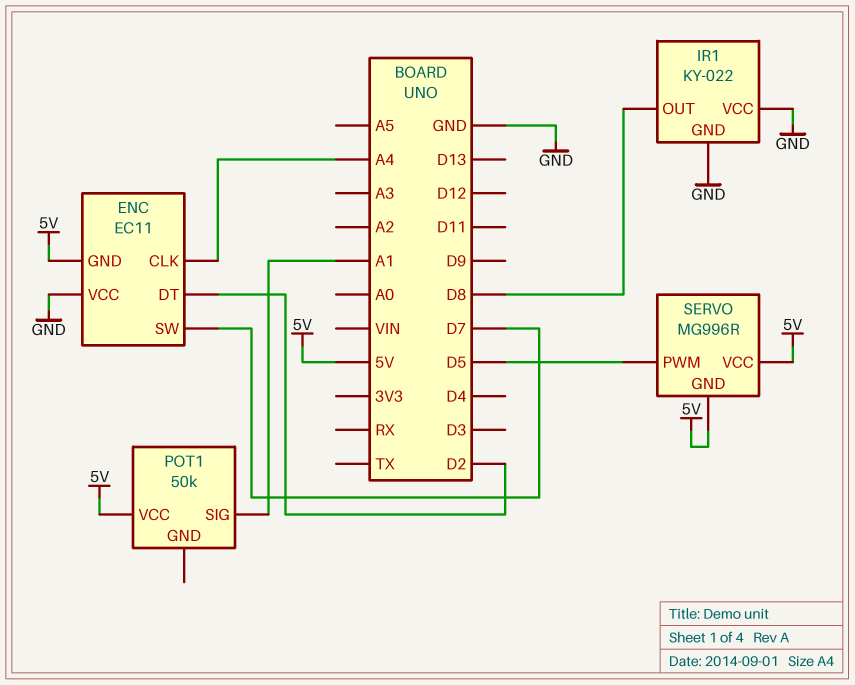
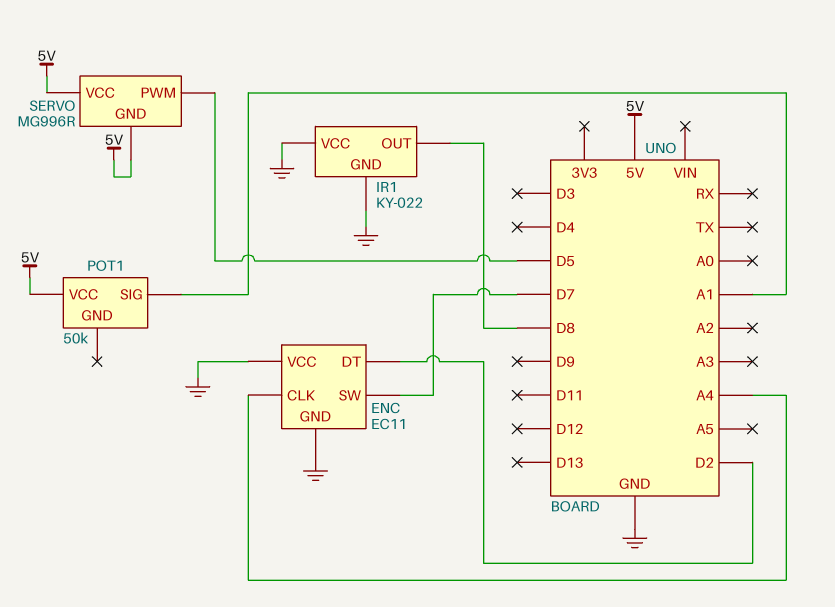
ENC pin GND: 5V -> GND

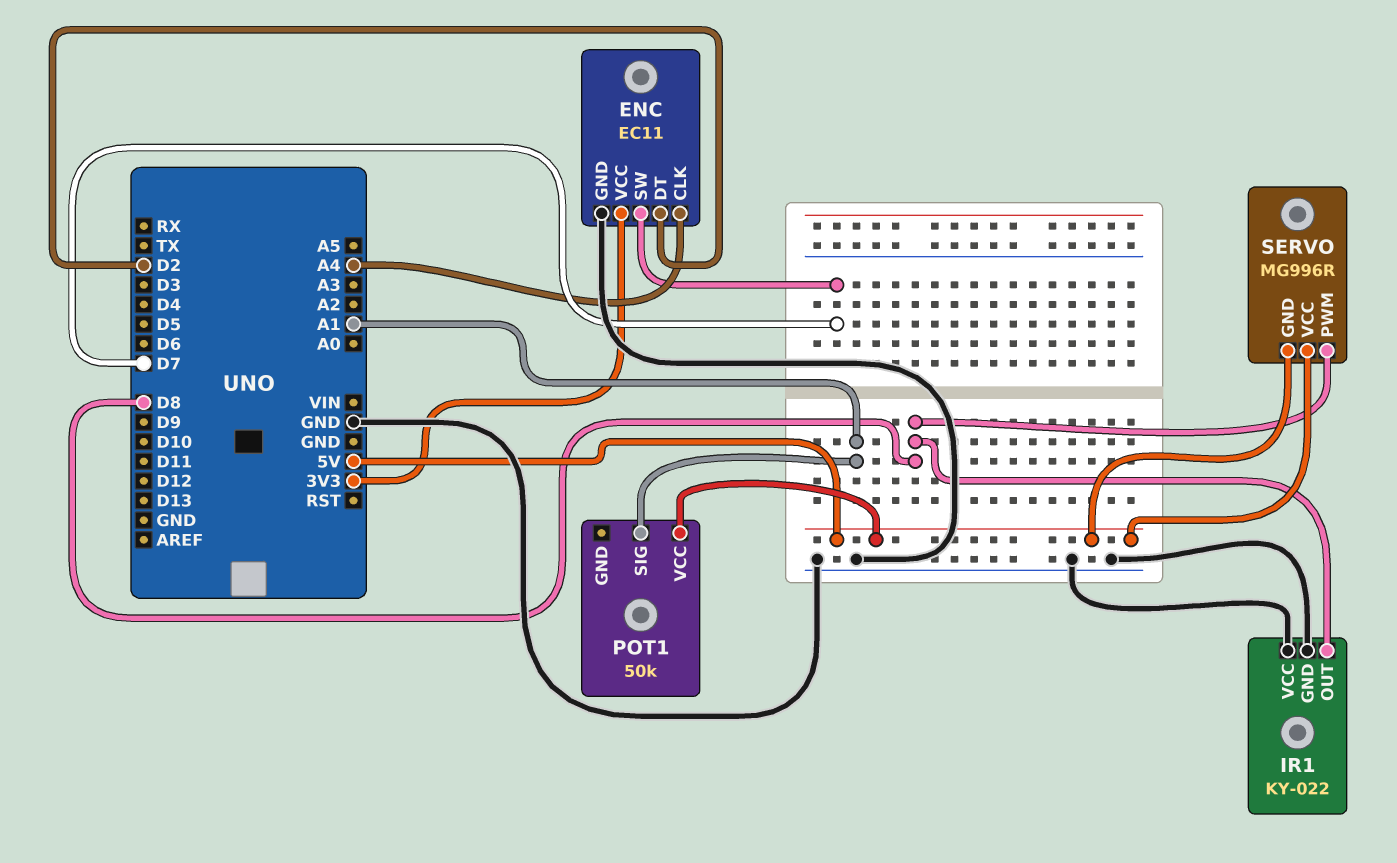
ENC pin VCC: GND -> 3V3
SERVO pin PWM: D5 -> D8

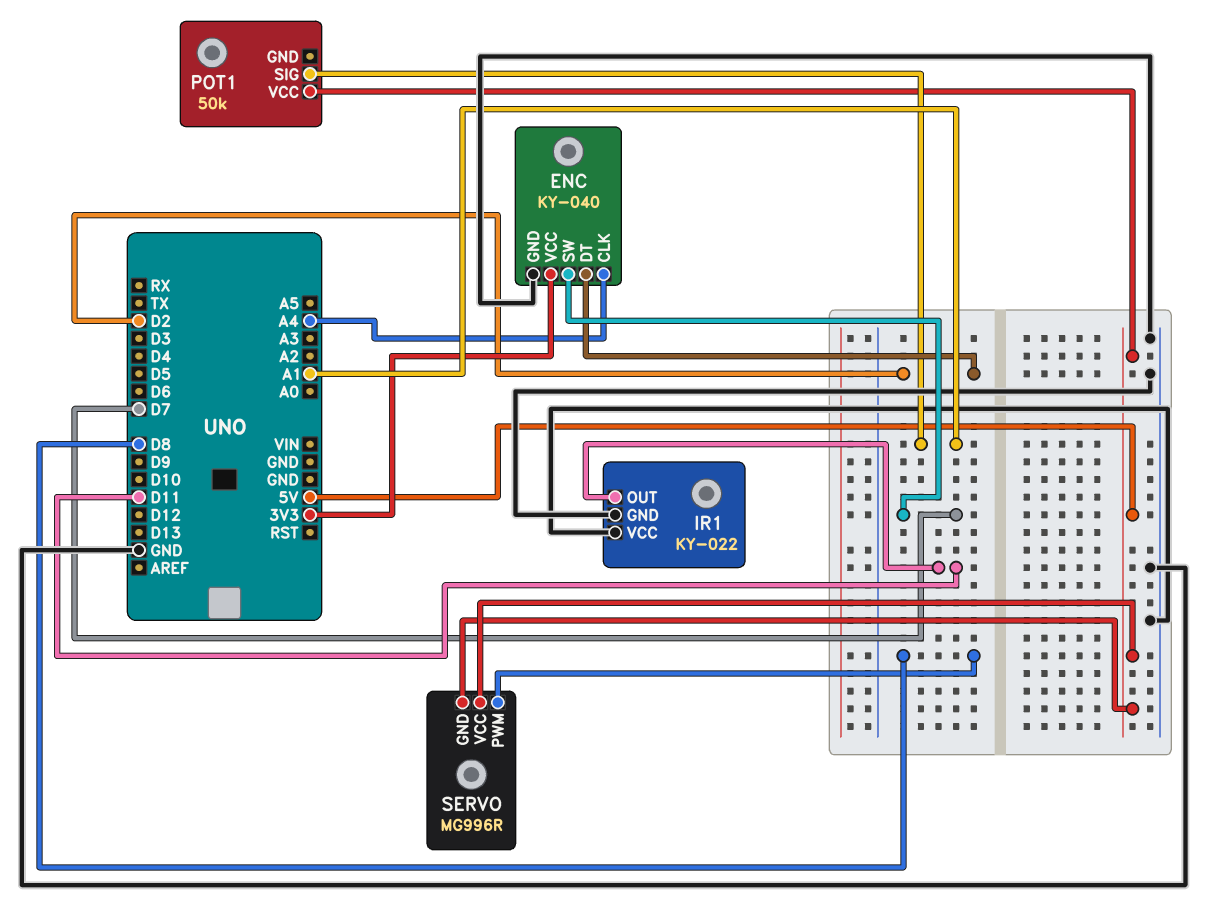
ENC: EC11 -> KY-040
IR1 pin OUT: D8 -> D11

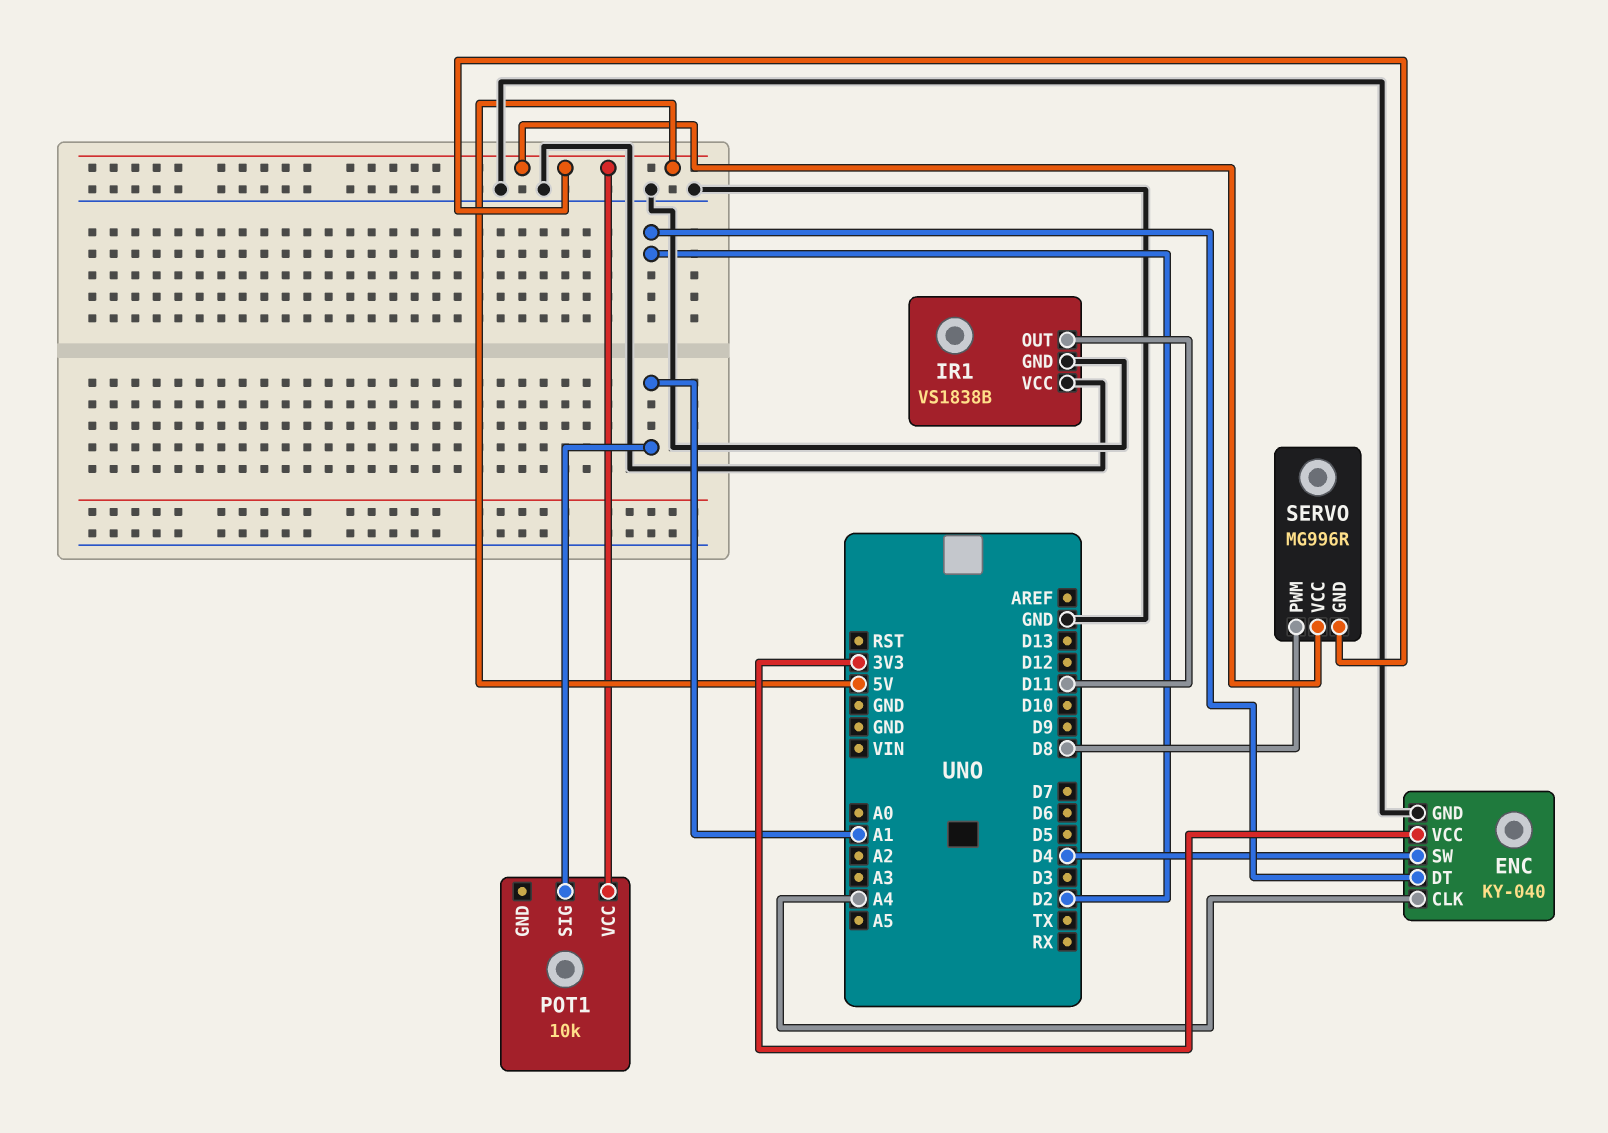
ENC pin SW: D7 -> D4
IR1: KY-022 -> VS1838B
POT1: 50k -> 10k

